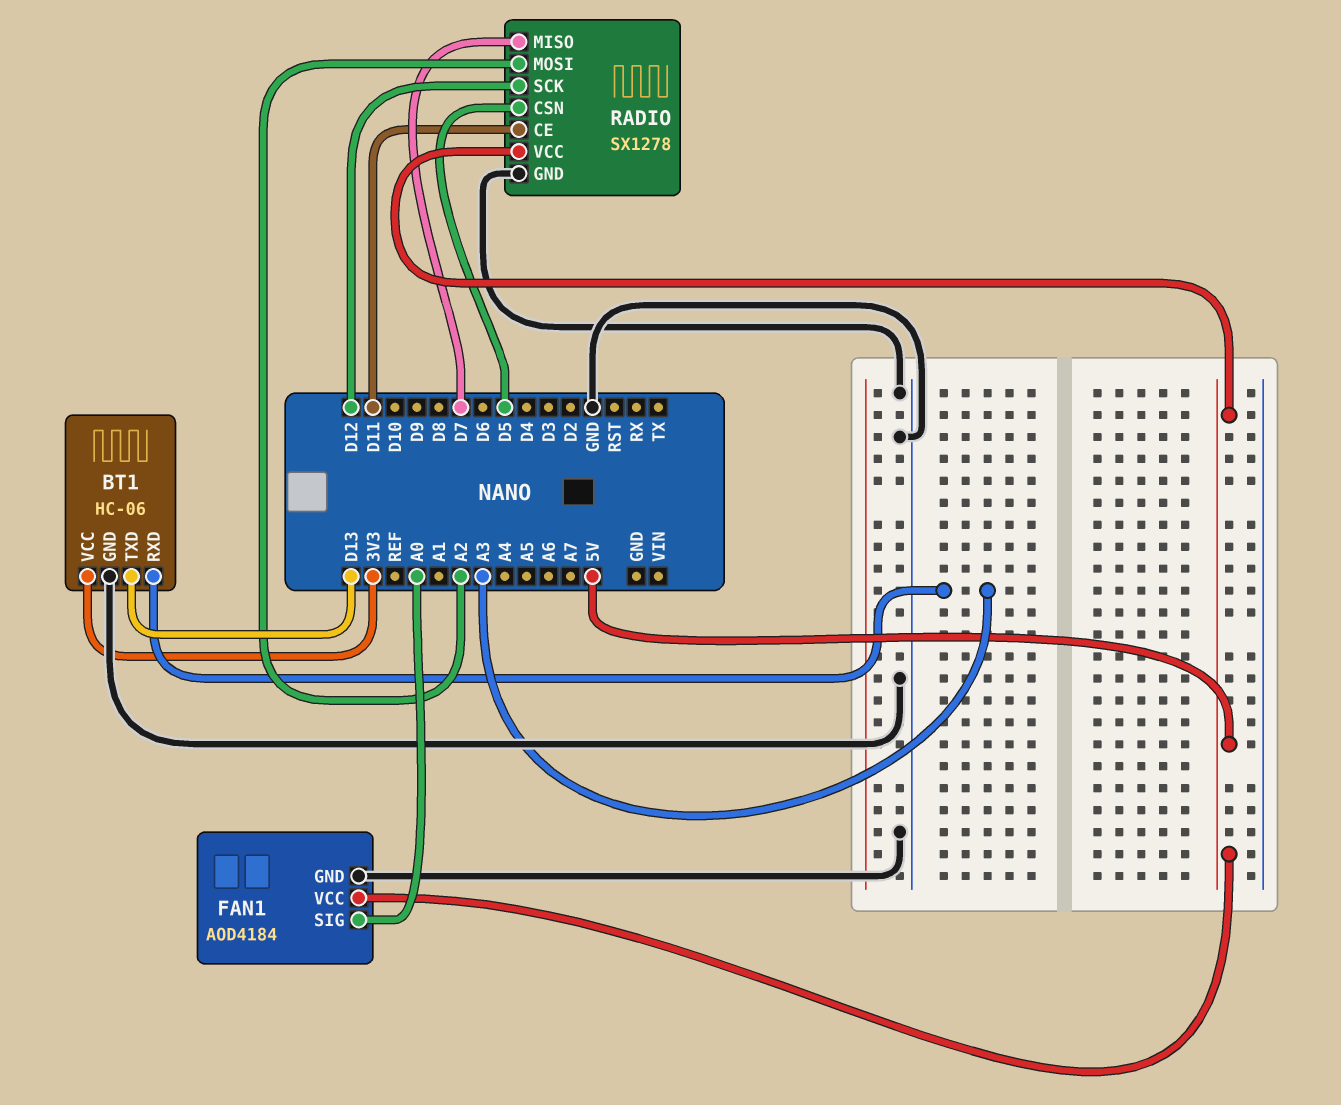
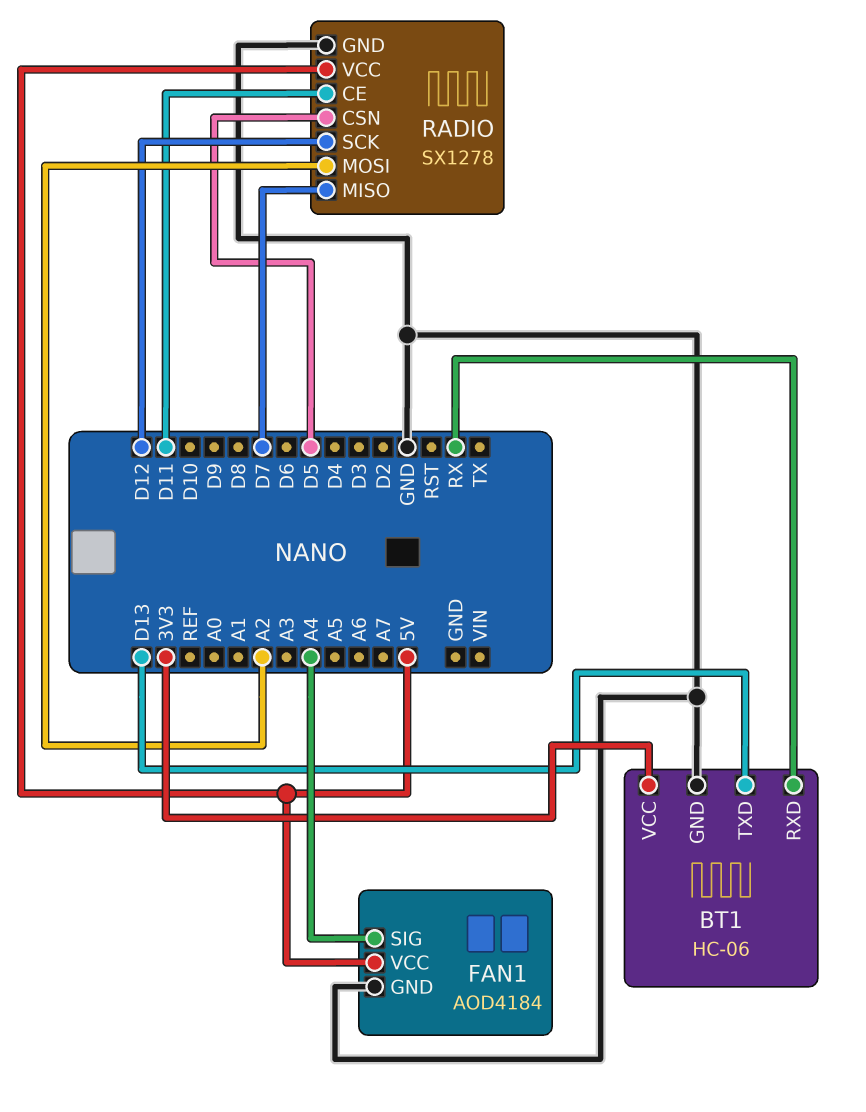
BT1 pin RXD: A3 -> RX
FAN1 pin SIG: A0 -> A4

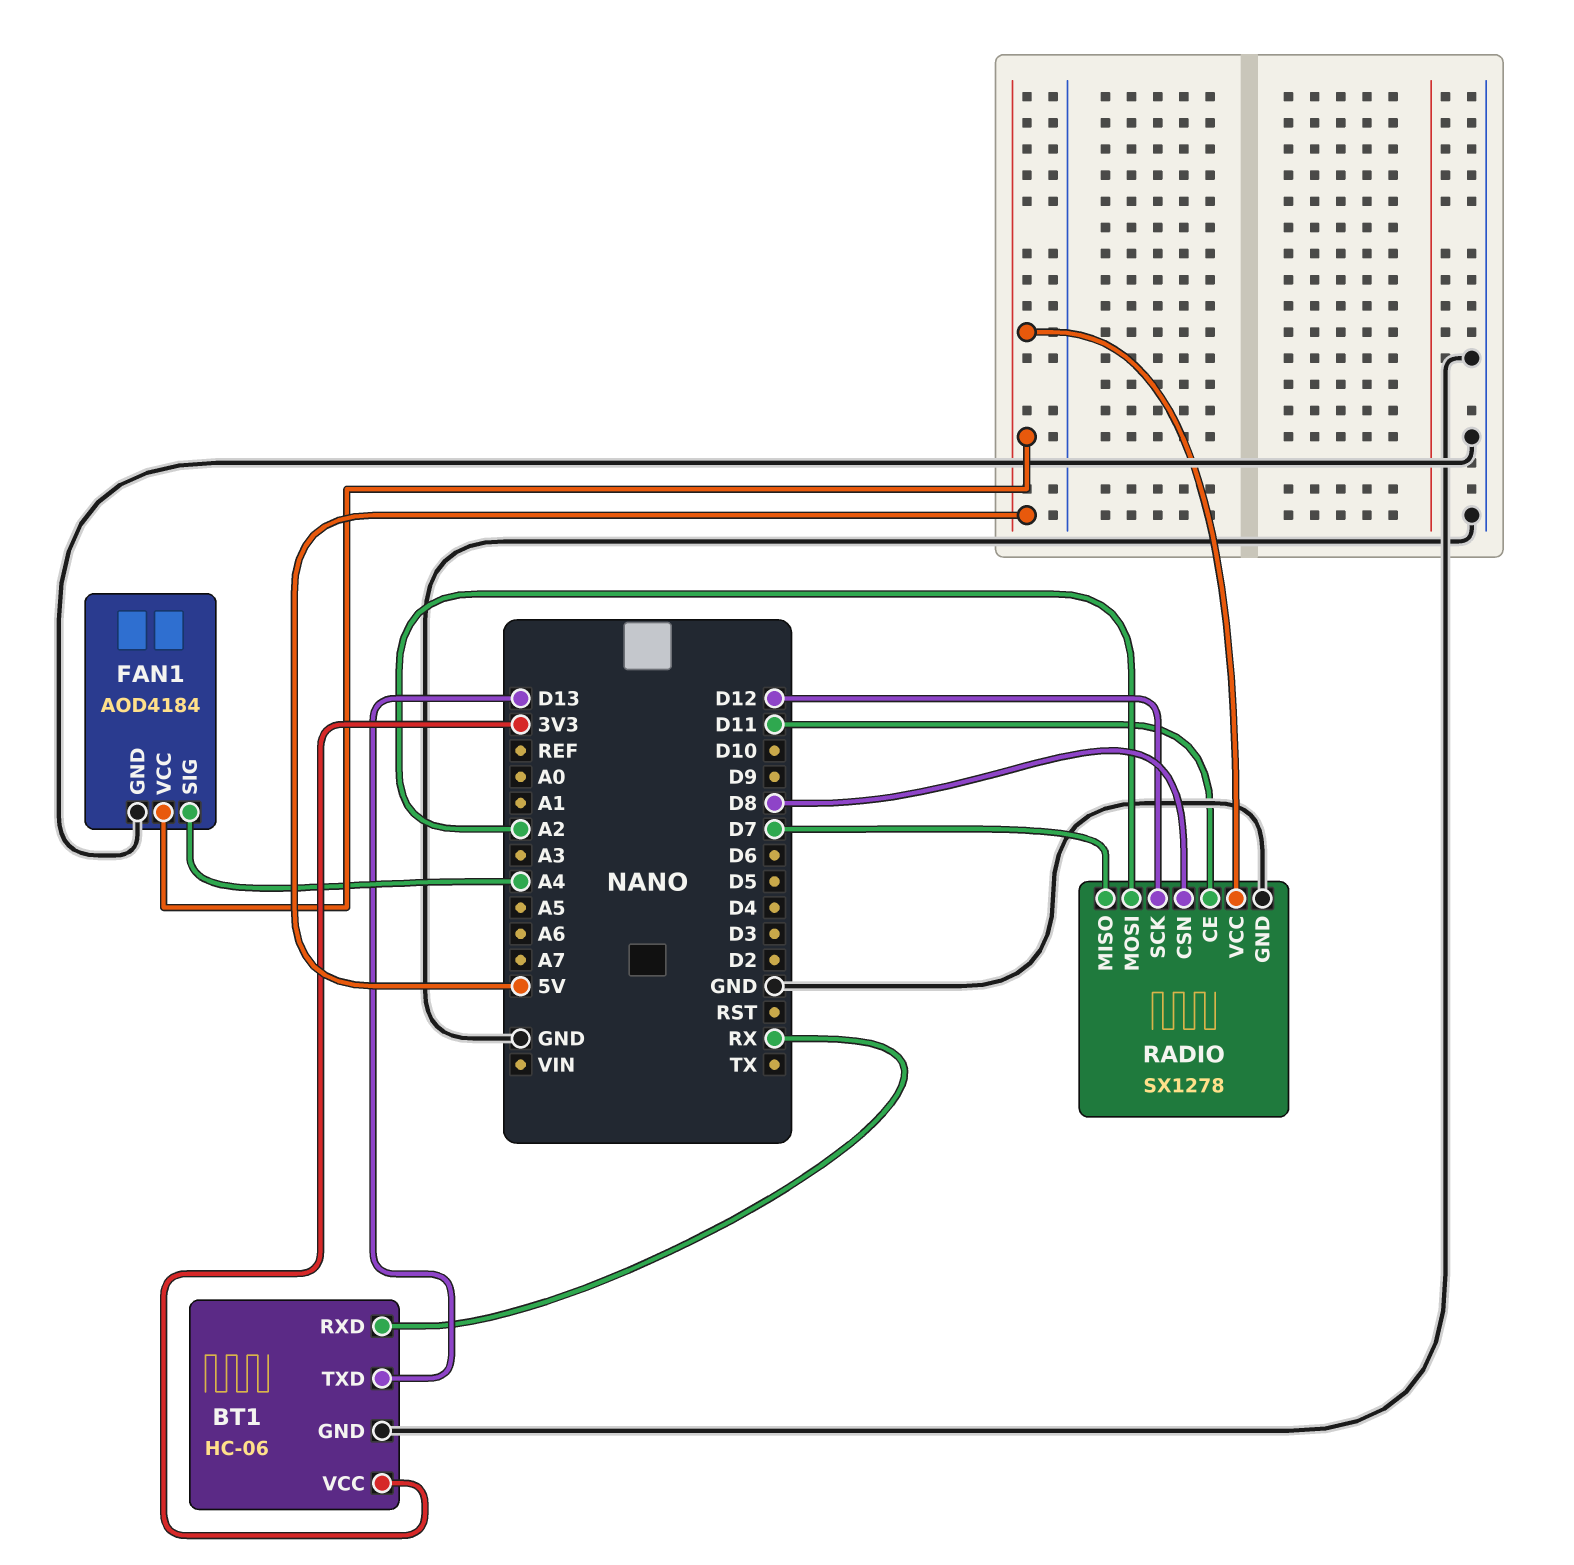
RADIO pin CSN: D5 -> D8

